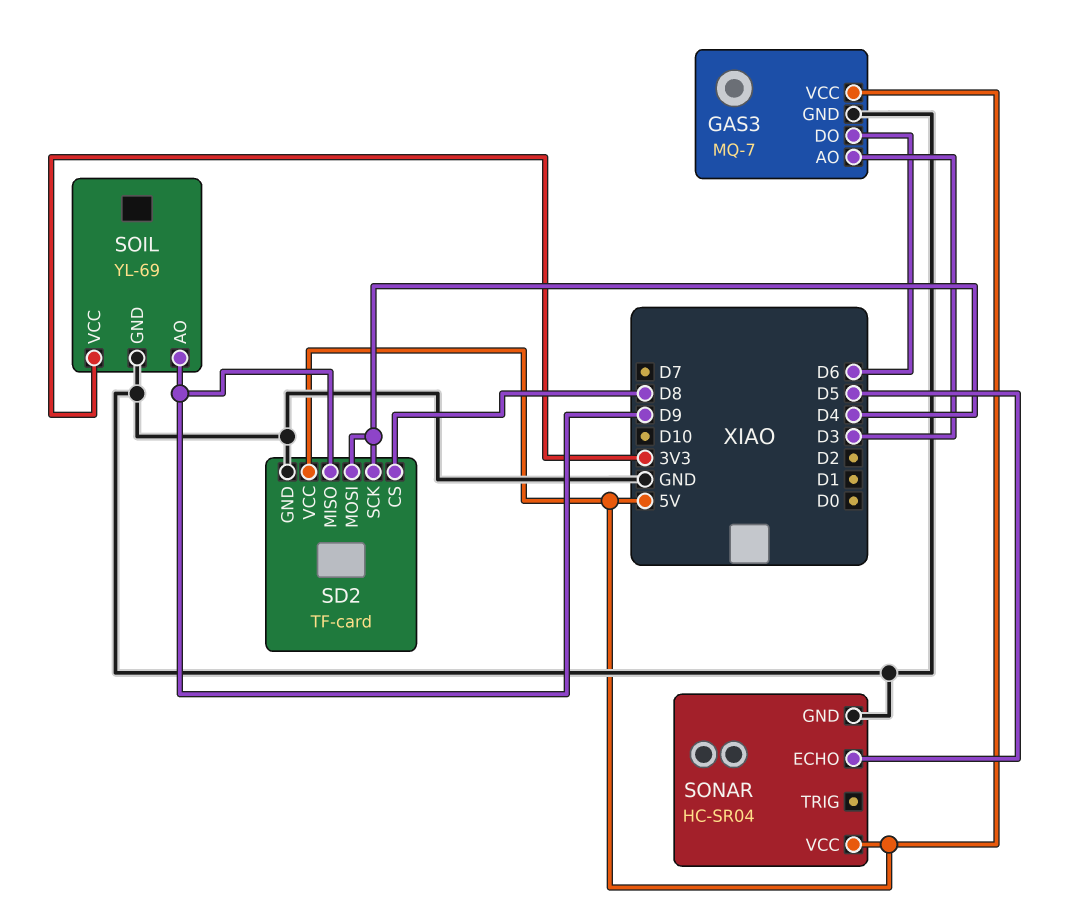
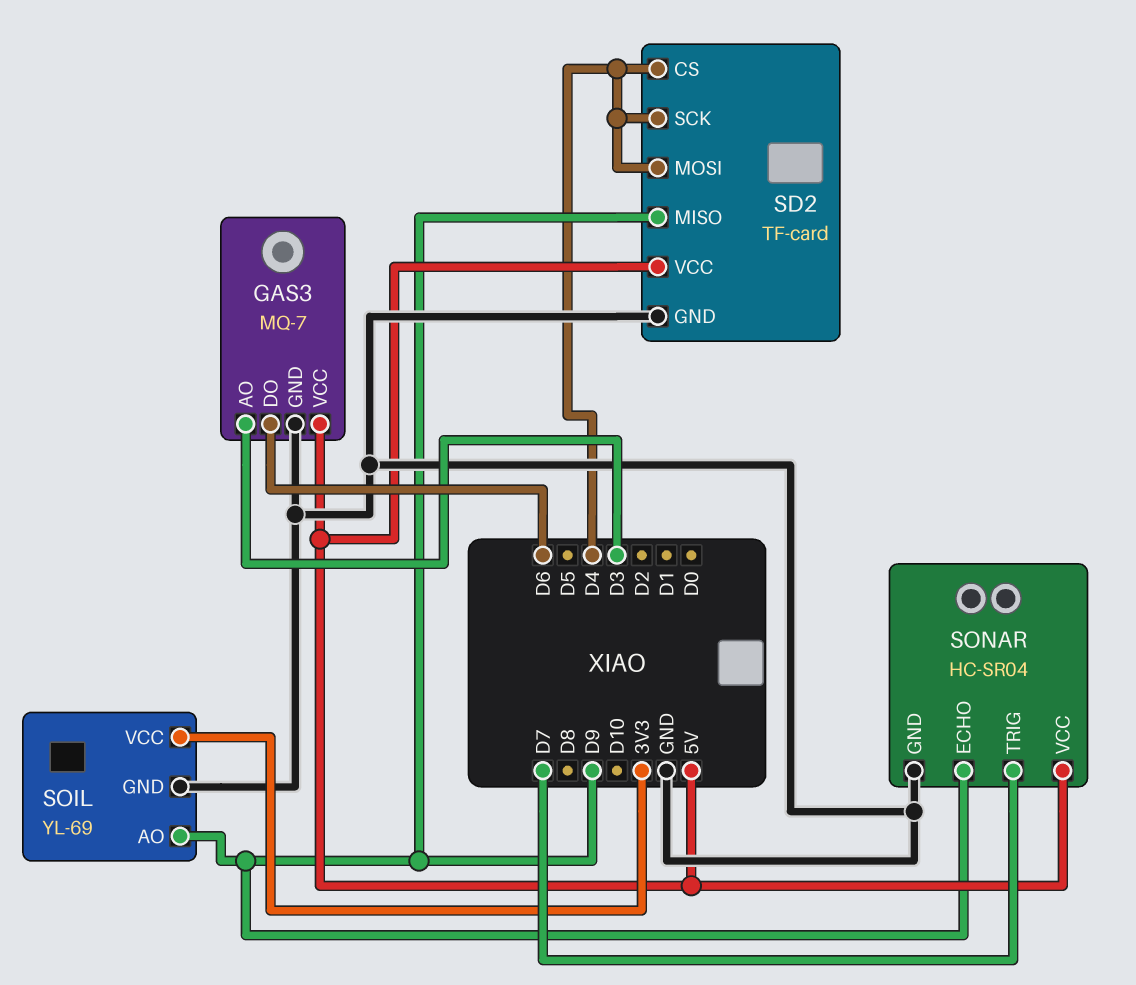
SD2 pin CS: D8 -> D4
SONAR pin ECHO: D5 -> D9
SONAR pin TRIG: none -> D7

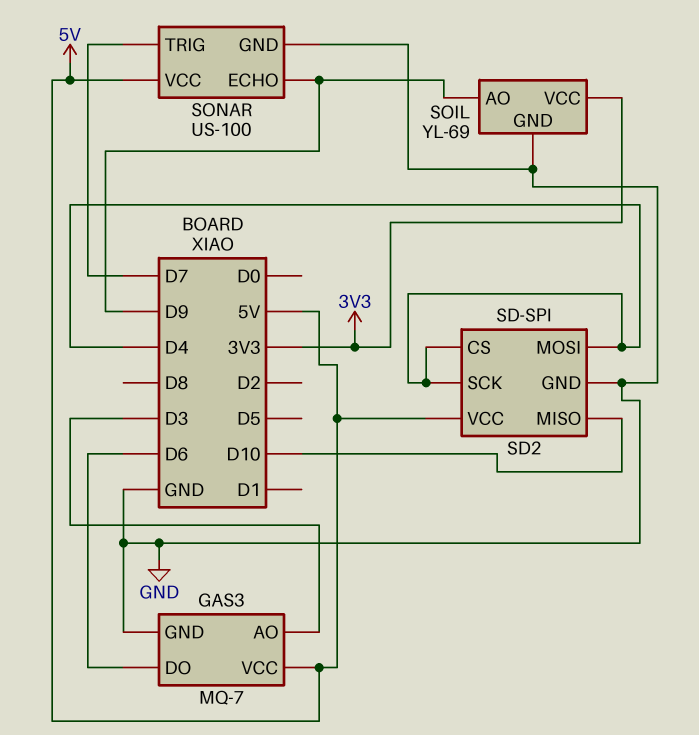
SD2: TF-card -> SD-SPI
SD2 pin MISO: D9 -> D10
SONAR: HC-SR04 -> US-100

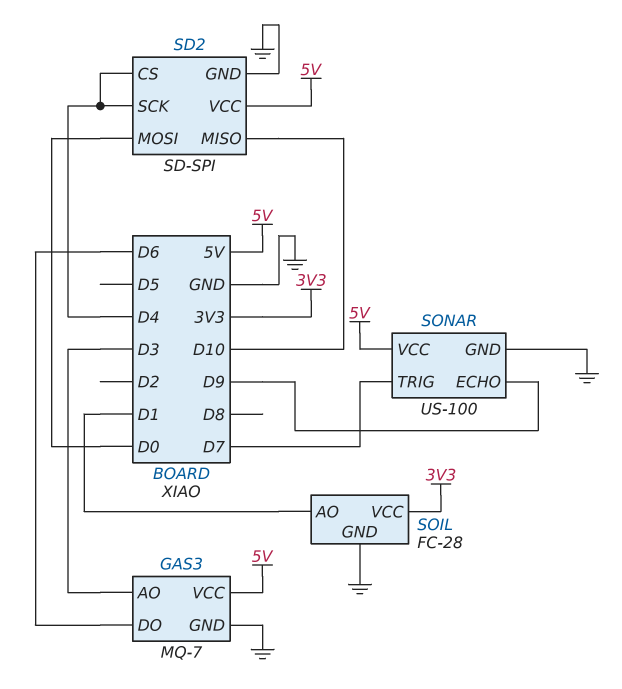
SD2 pin MOSI: D4 -> D0
SOIL: YL-69 -> FC-28
SOIL pin AO: D9 -> D1

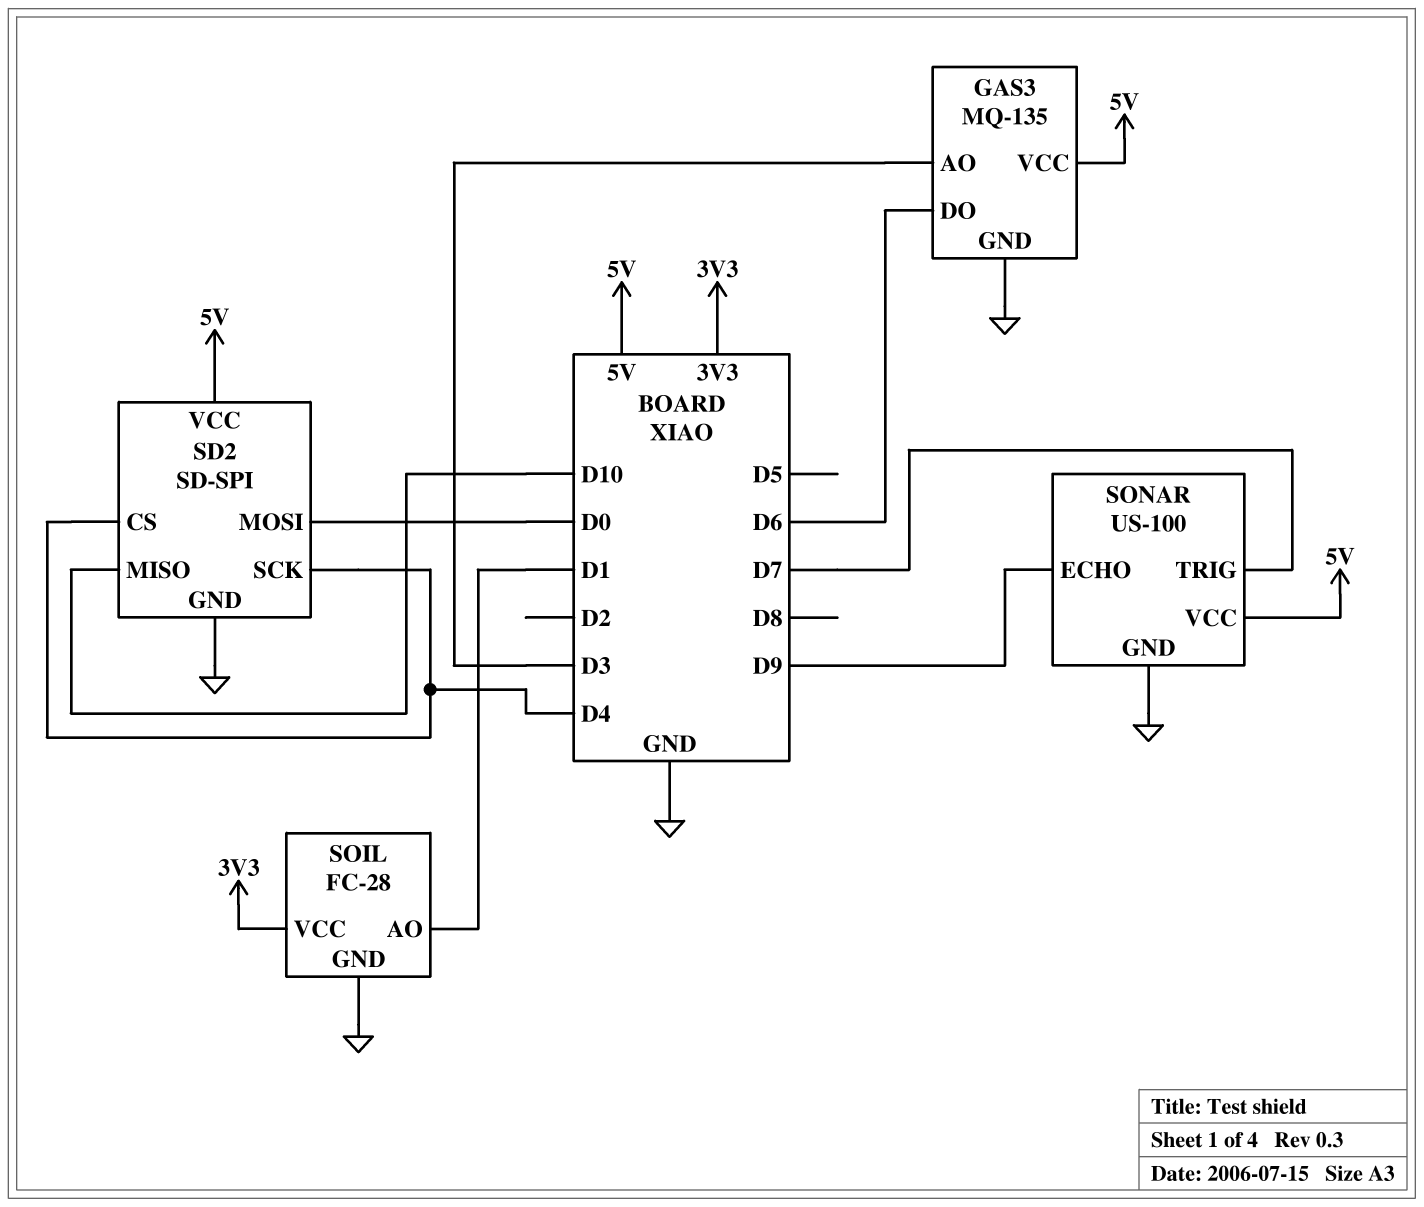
GAS3: MQ-7 -> MQ-135

